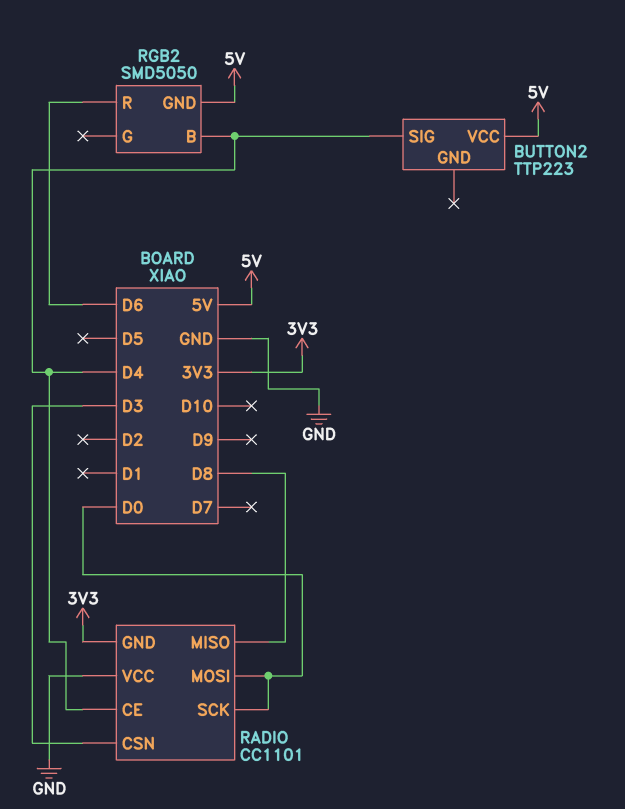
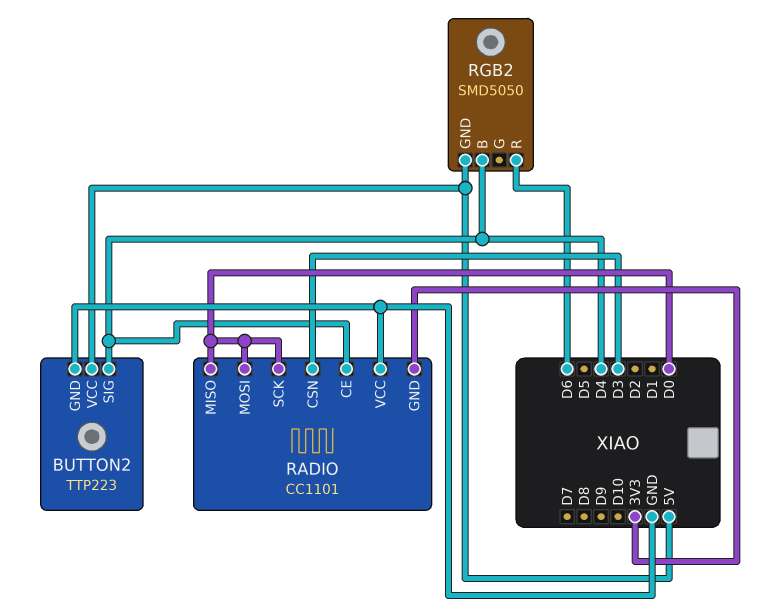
BUTTON2 pin GND: none -> GND
RADIO pin MISO: D8 -> D0

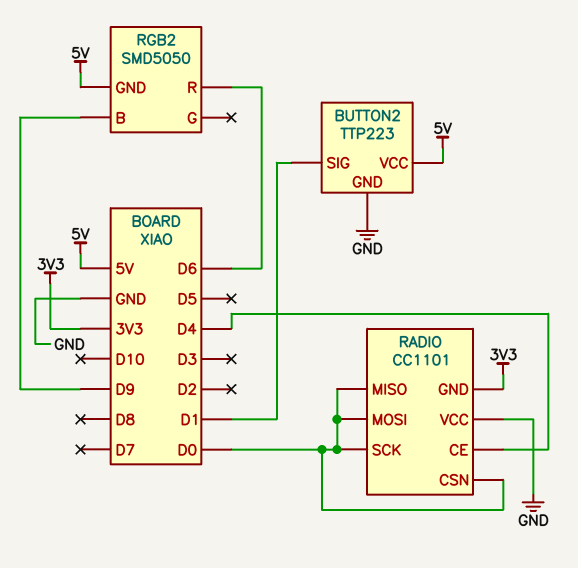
BUTTON2 pin SIG: D4 -> D1
RADIO pin CSN: D3 -> D0
RGB2 pin B: D4 -> D9

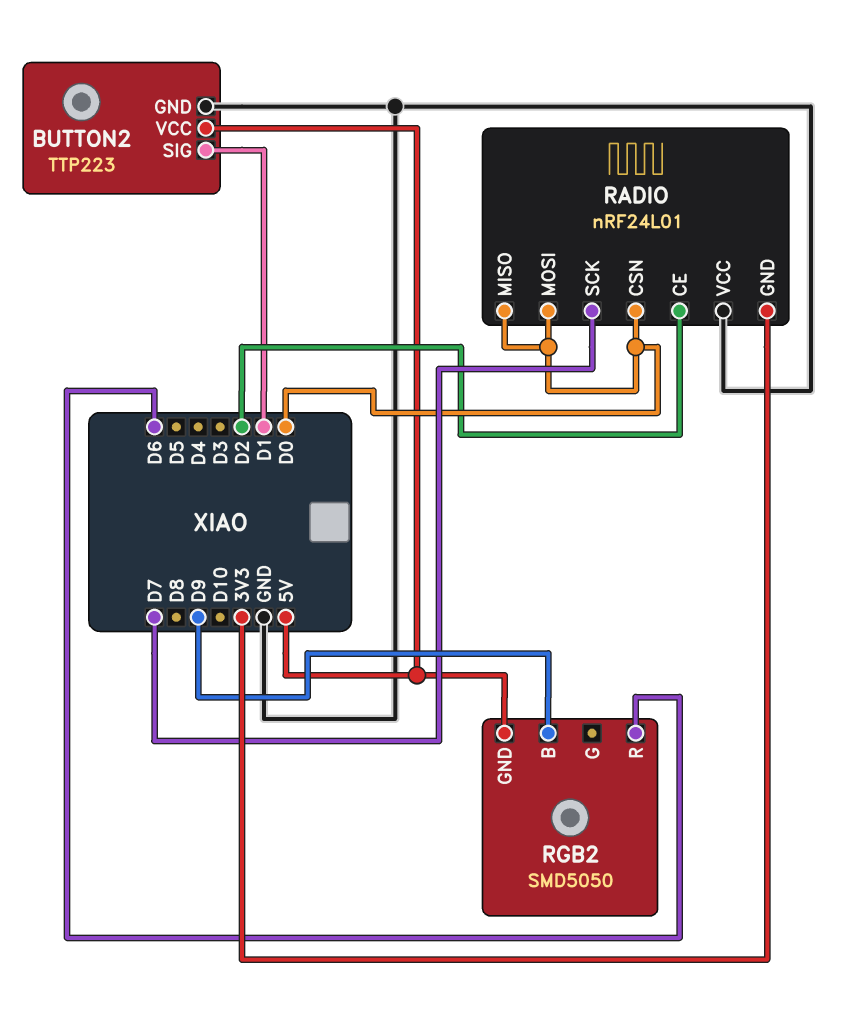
RADIO: CC1101 -> nRF24L01
RADIO pin CE: D4 -> D2
RADIO pin SCK: D0 -> D7

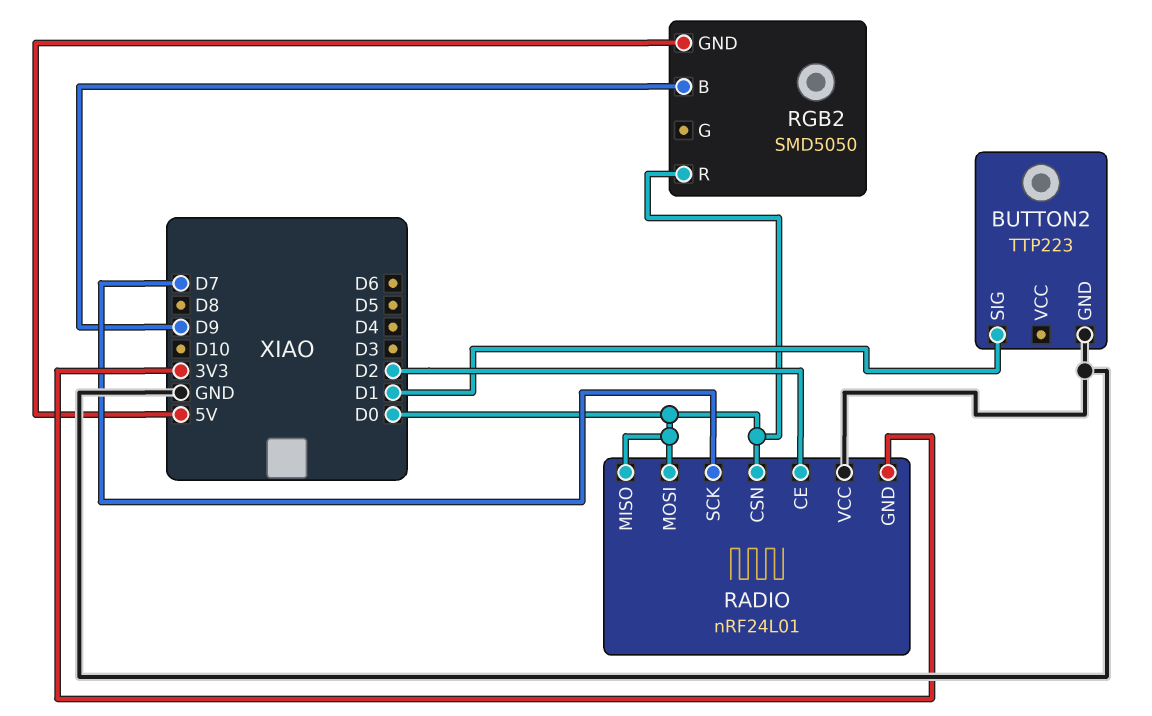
BUTTON2 pin VCC: 5V -> none
RGB2 pin R: D6 -> D0

